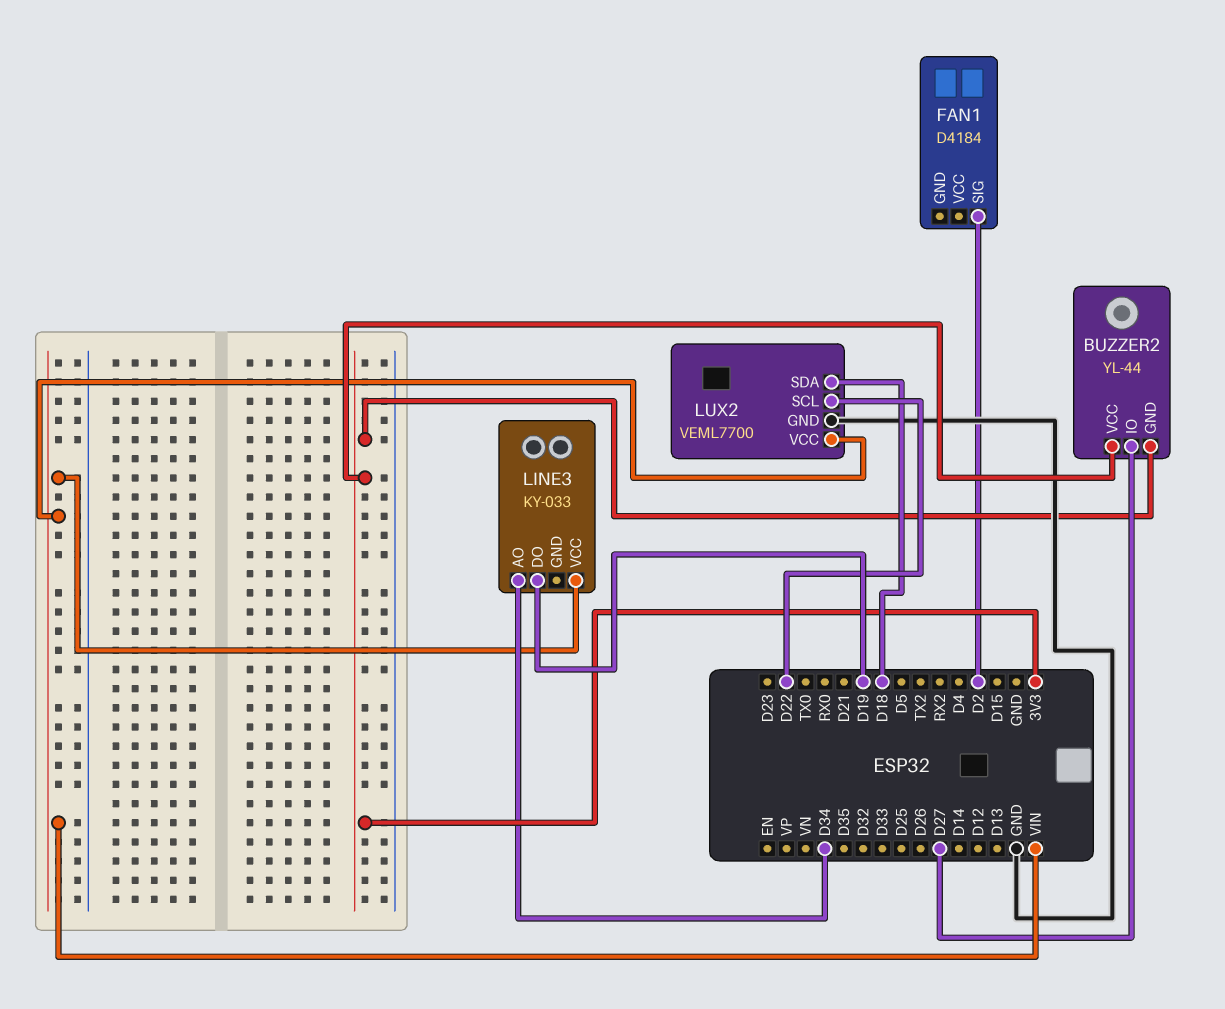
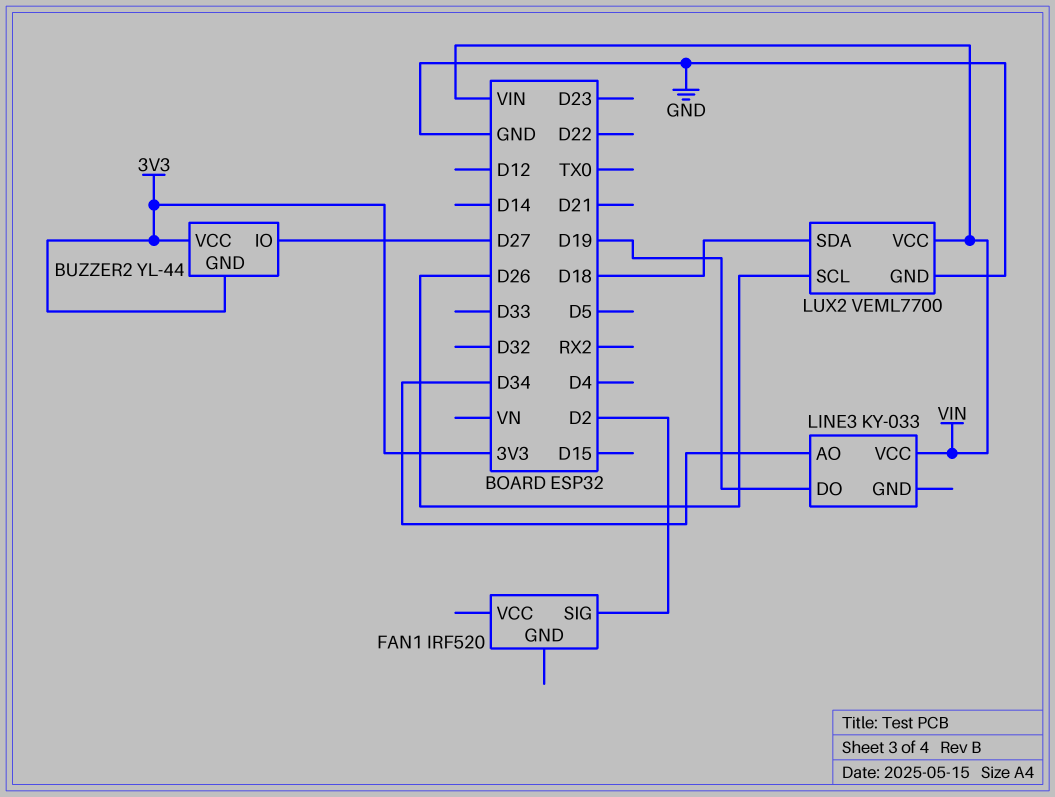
FAN1: D4184 -> IRF520
LUX2 pin SCL: D22 -> D26

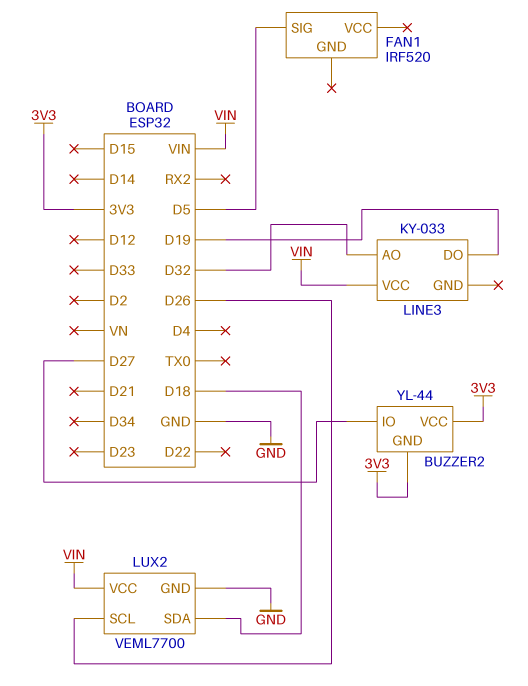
FAN1 pin SIG: D2 -> D5
LINE3 pin AO: D34 -> D32

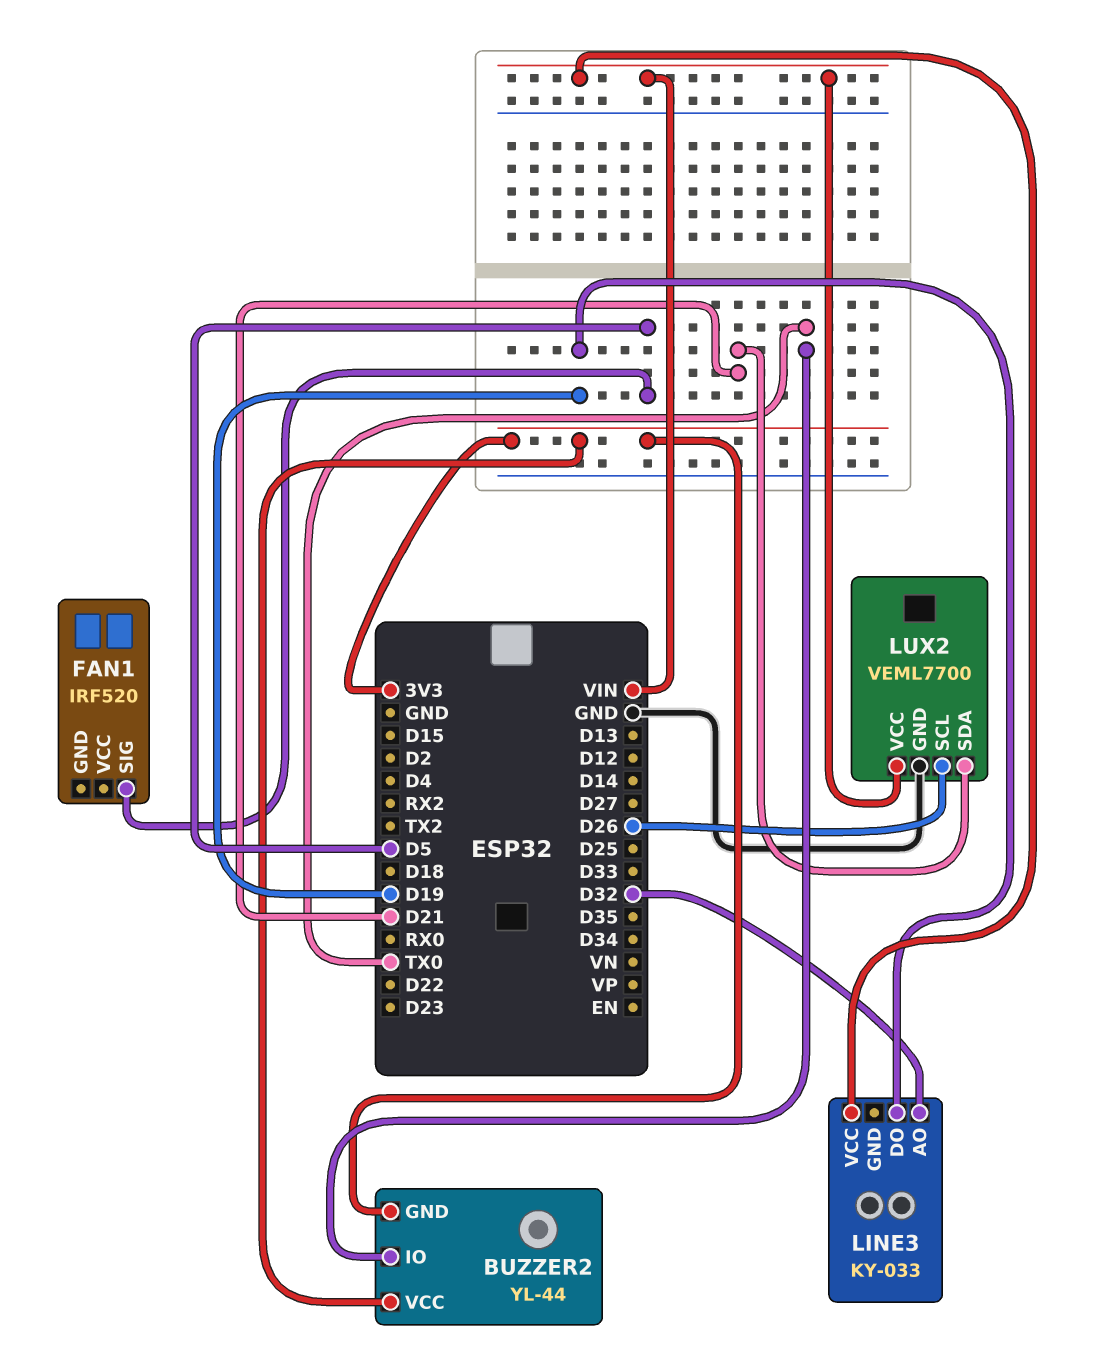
BUZZER2 pin IO: D27 -> TX0
LUX2 pin SDA: D18 -> D21

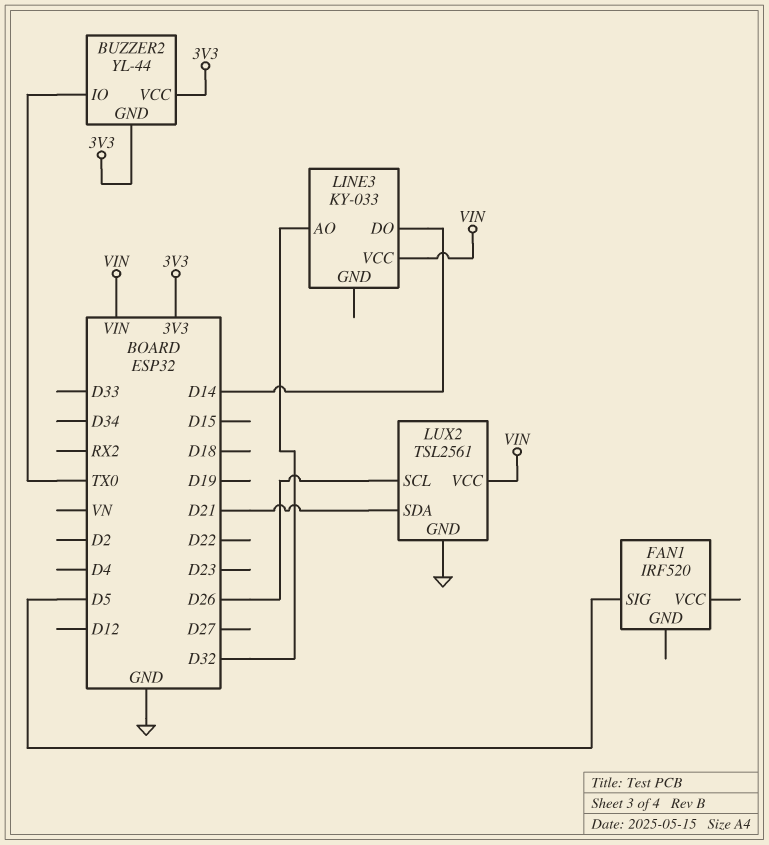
LINE3 pin DO: D19 -> D14
LUX2: VEML7700 -> TSL2561

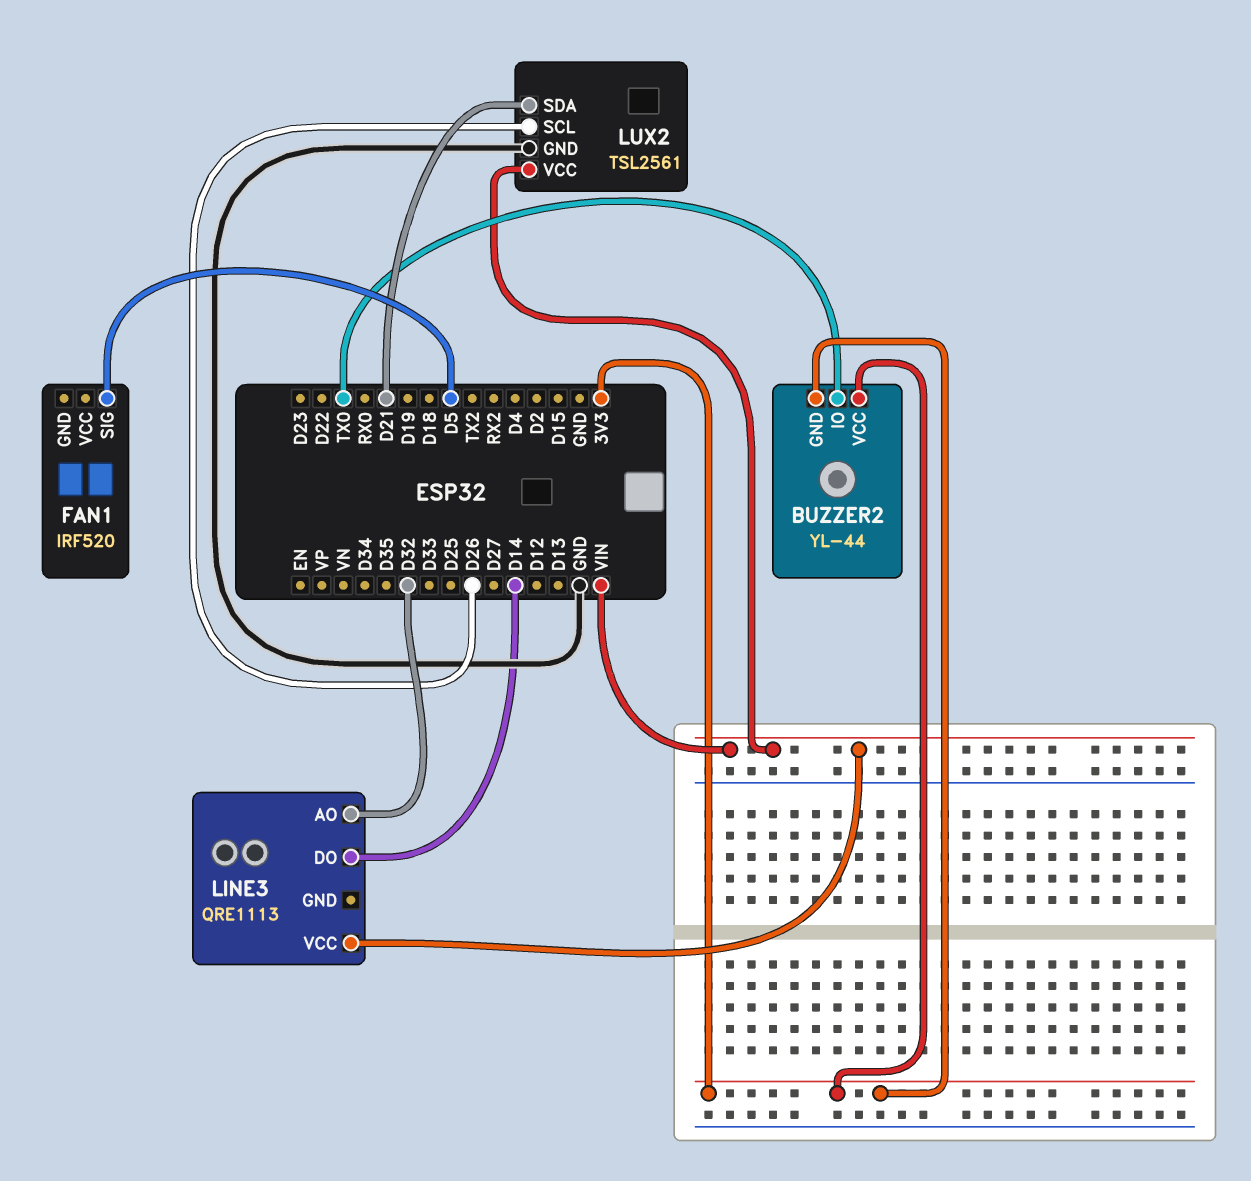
LINE3: KY-033 -> QRE1113

